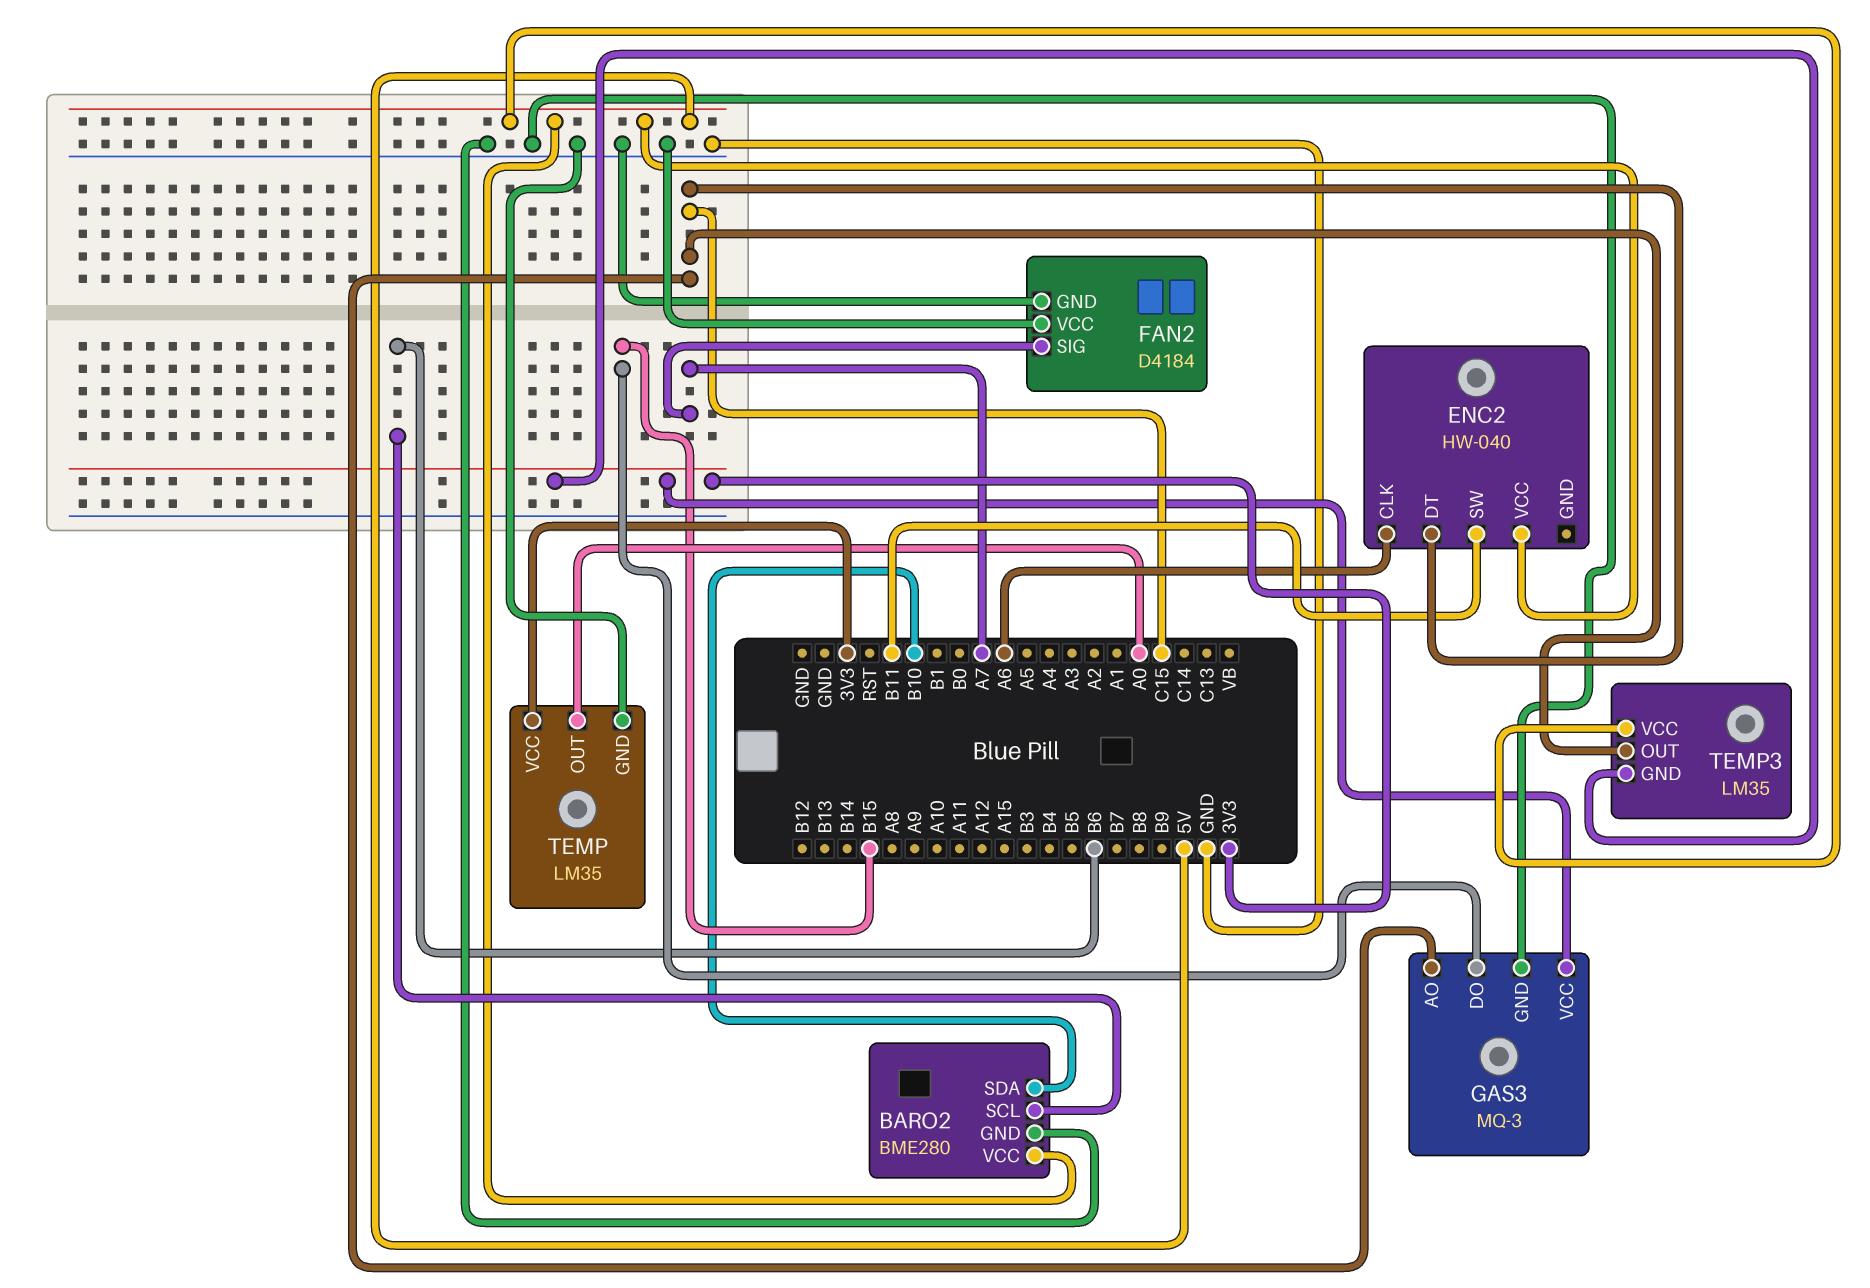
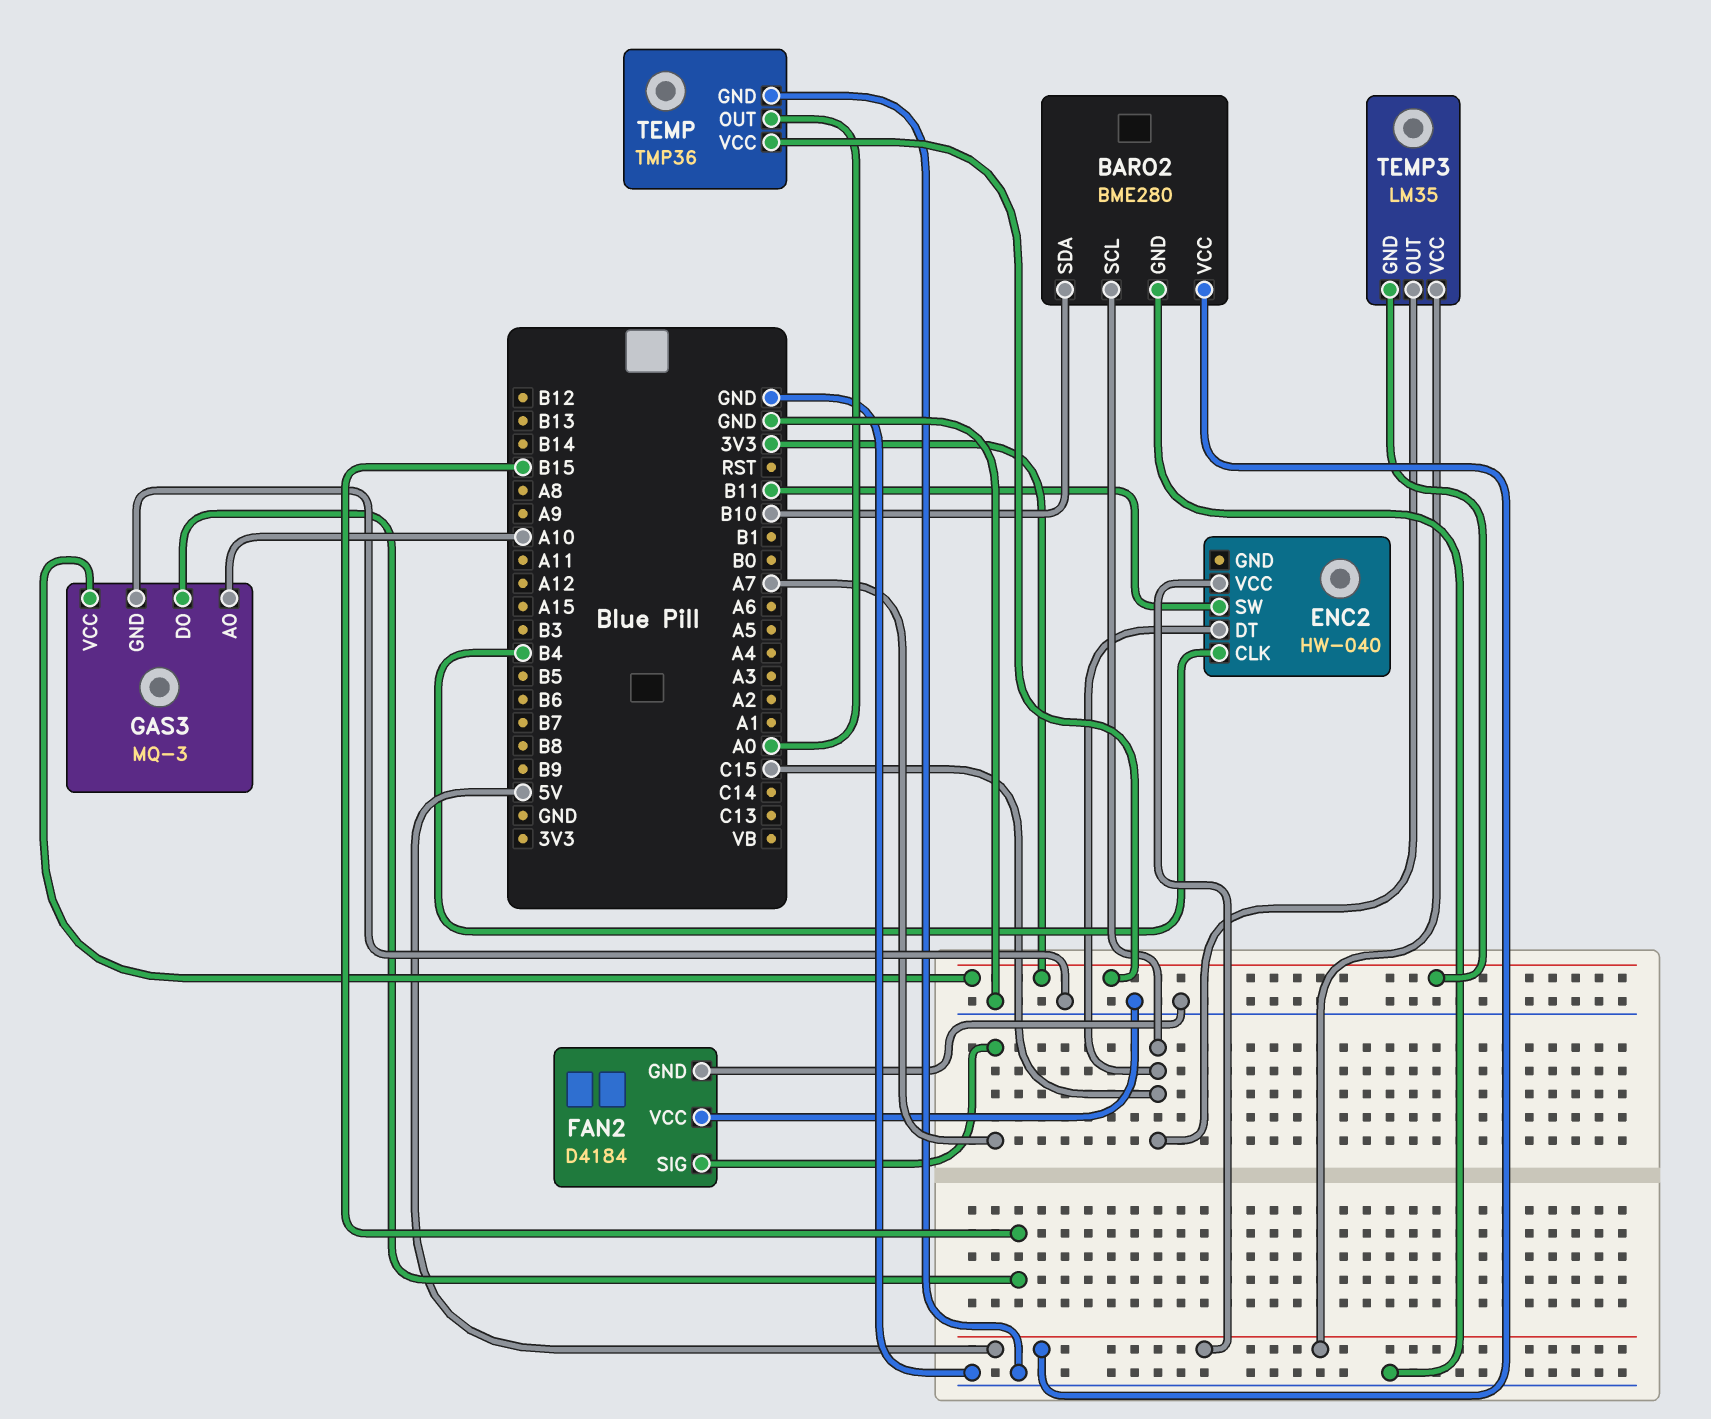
BARO2 pin SCL: B6 -> C15
ENC2 pin CLK: A6 -> B4
GAS3 pin AO: C15 -> A10
TEMP: LM35 -> TMP36

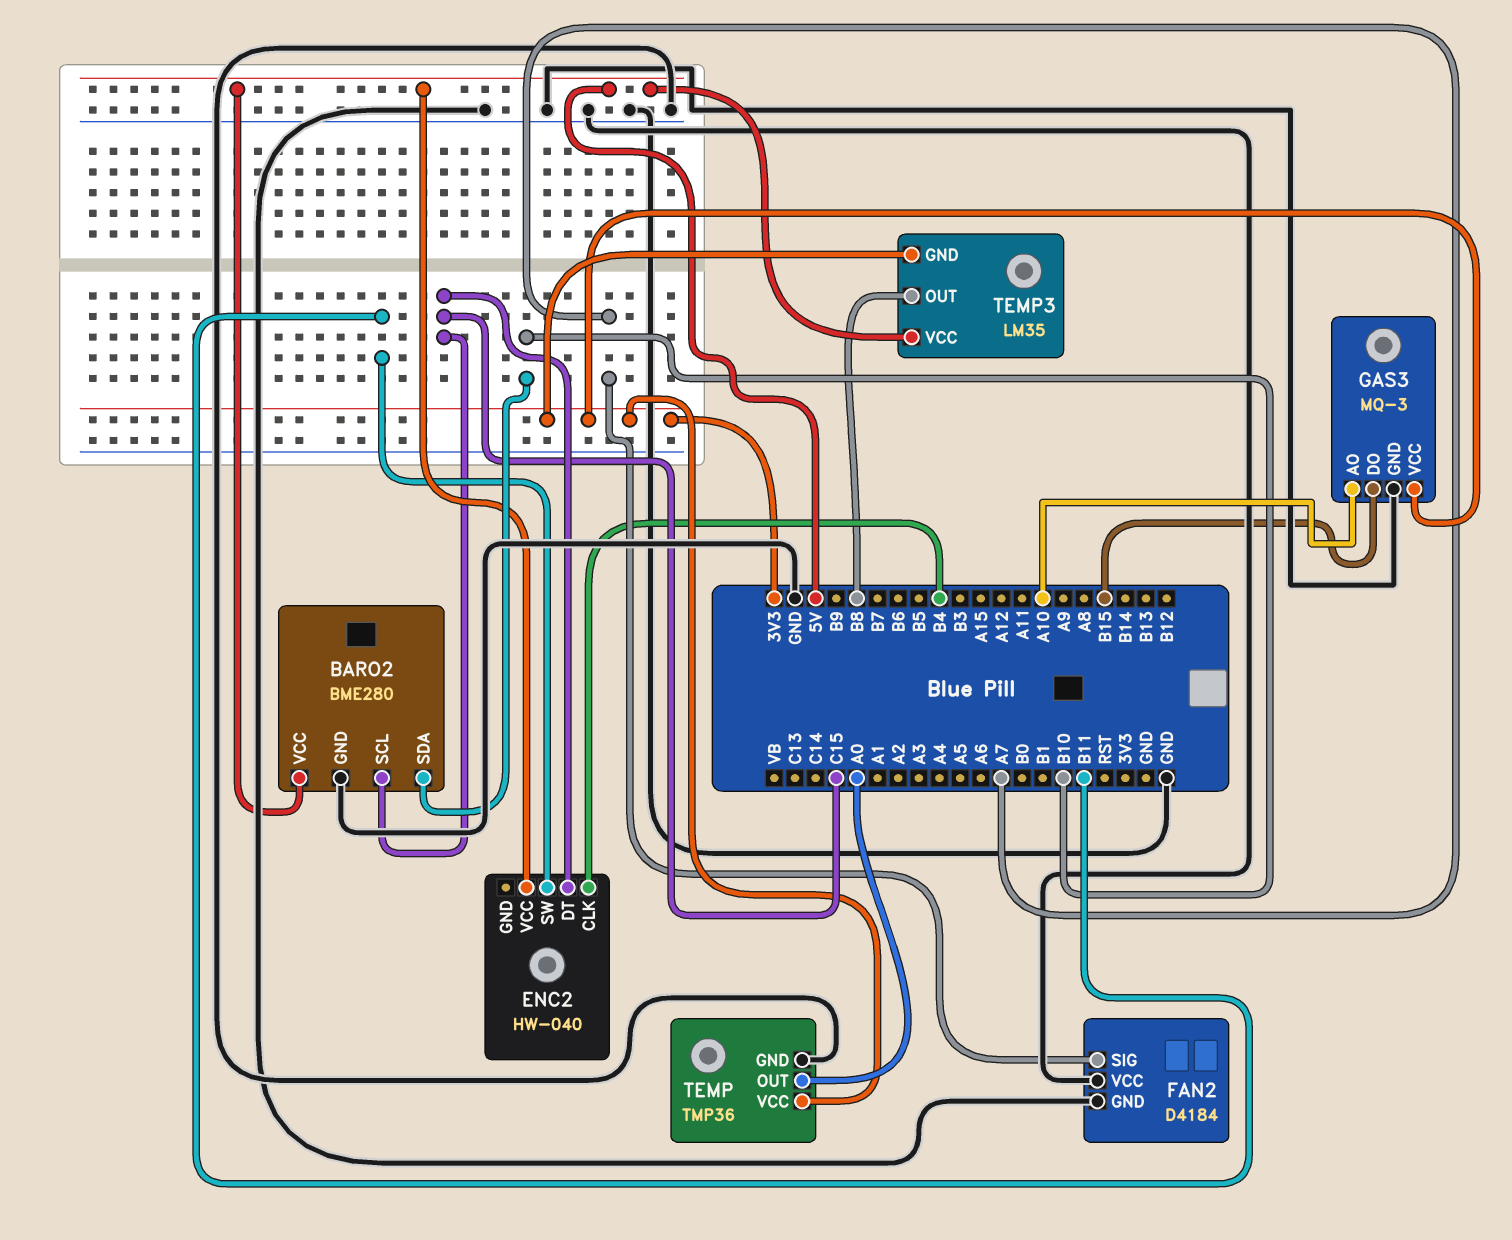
TEMP3 pin OUT: C15 -> B8

